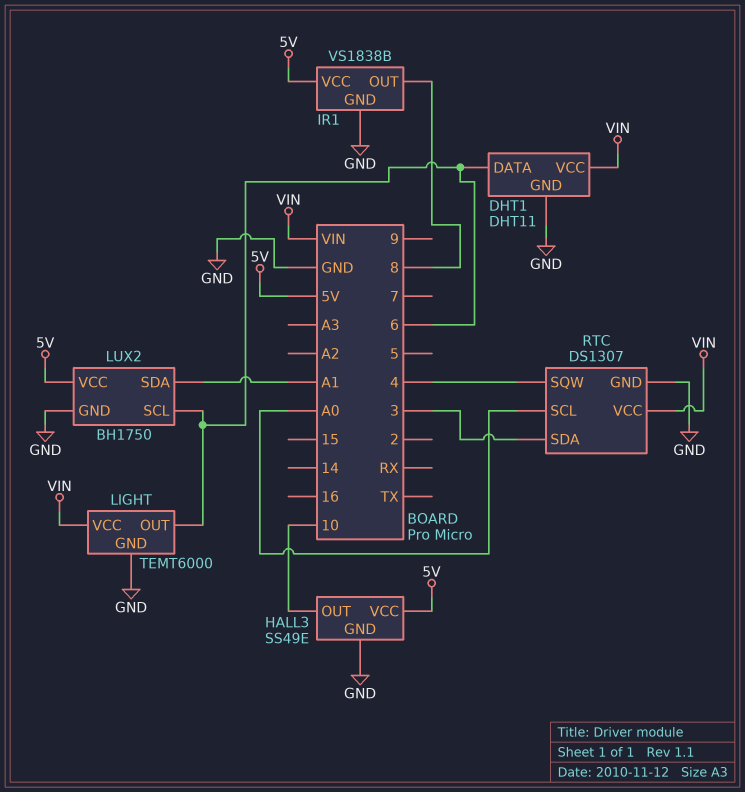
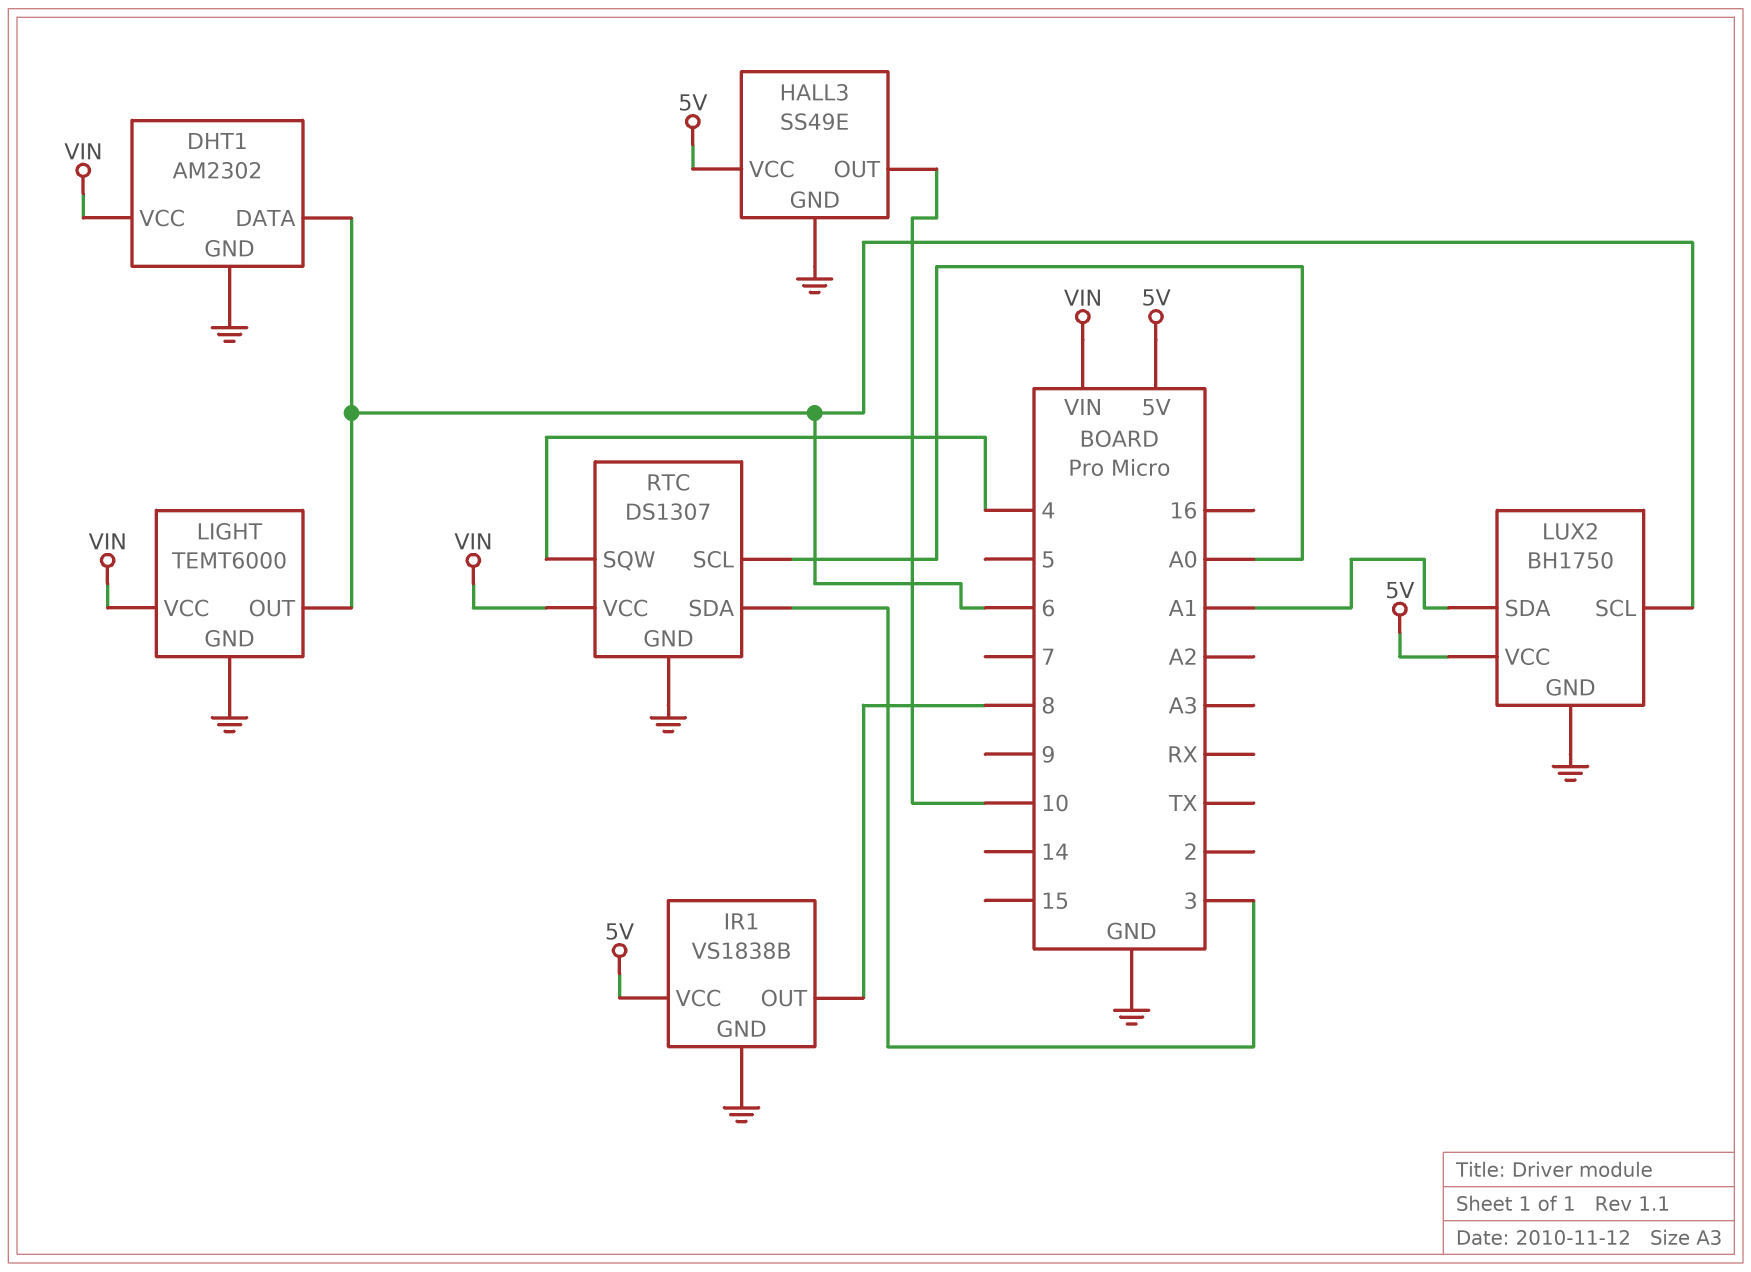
DHT1: DHT11 -> AM2302

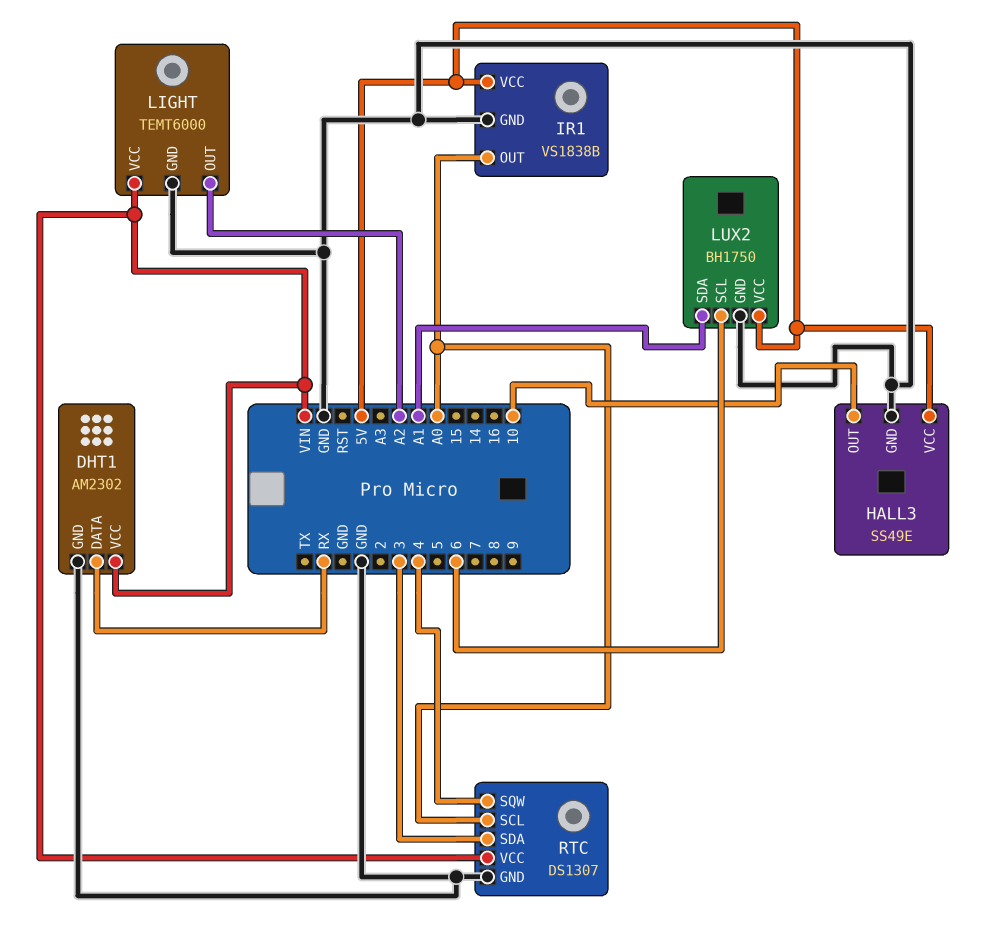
DHT1 pin DATA: 6 -> RX
IR1 pin OUT: 8 -> A0
LIGHT pin OUT: 6 -> A2

